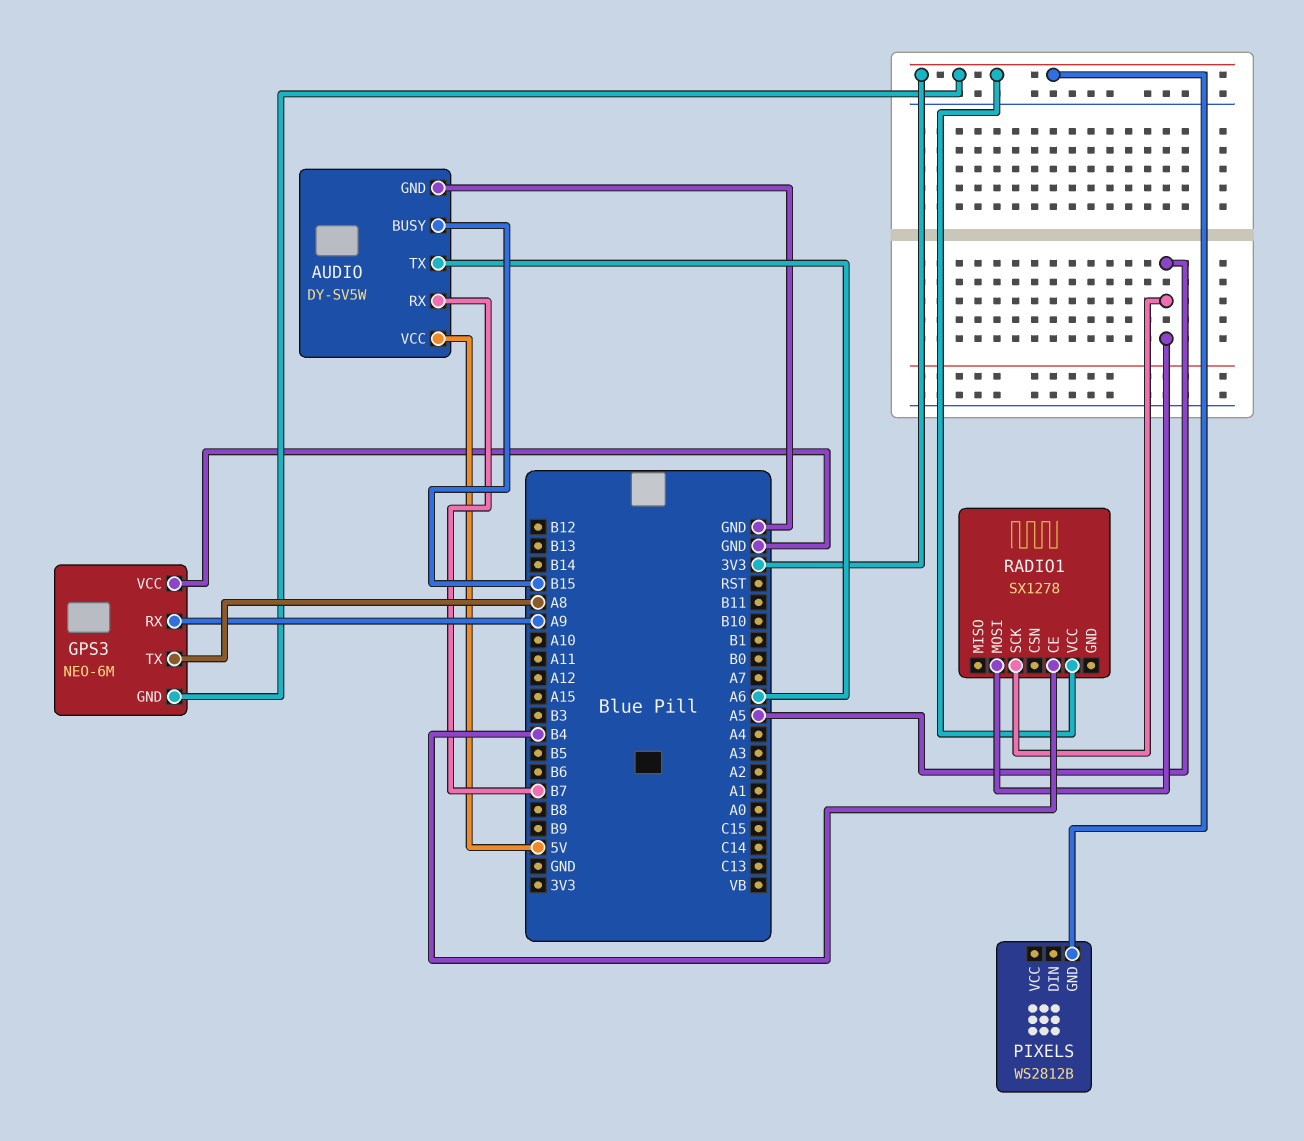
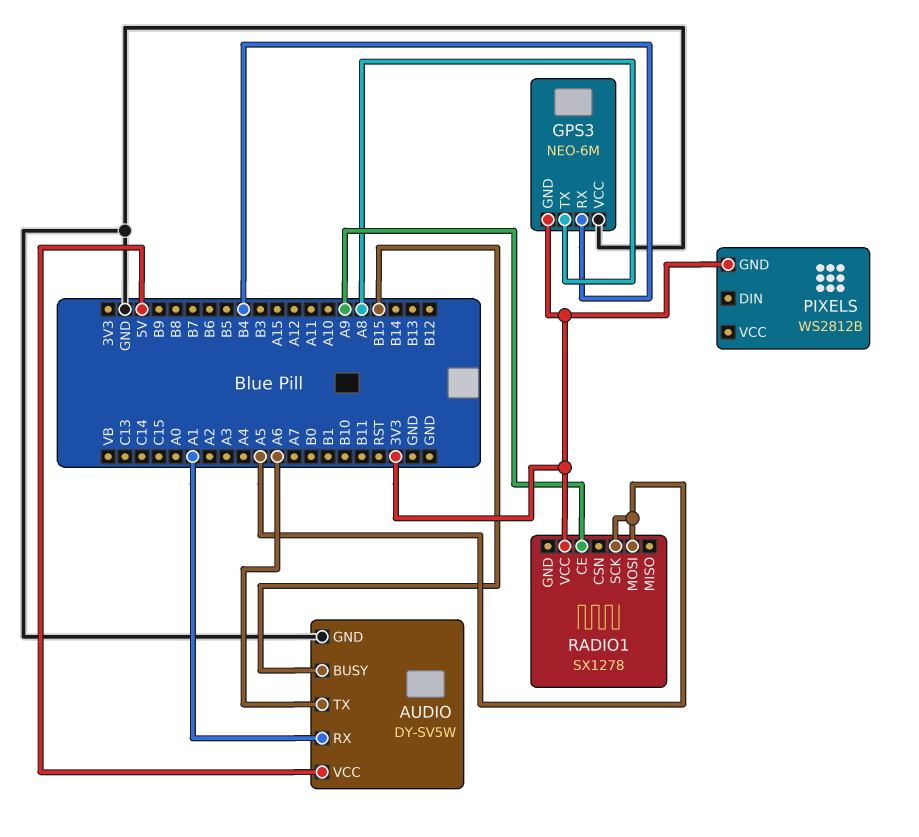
AUDIO pin RX: B7 -> A1
GPS3 pin RX: A9 -> B4
RADIO1 pin CE: B4 -> A9

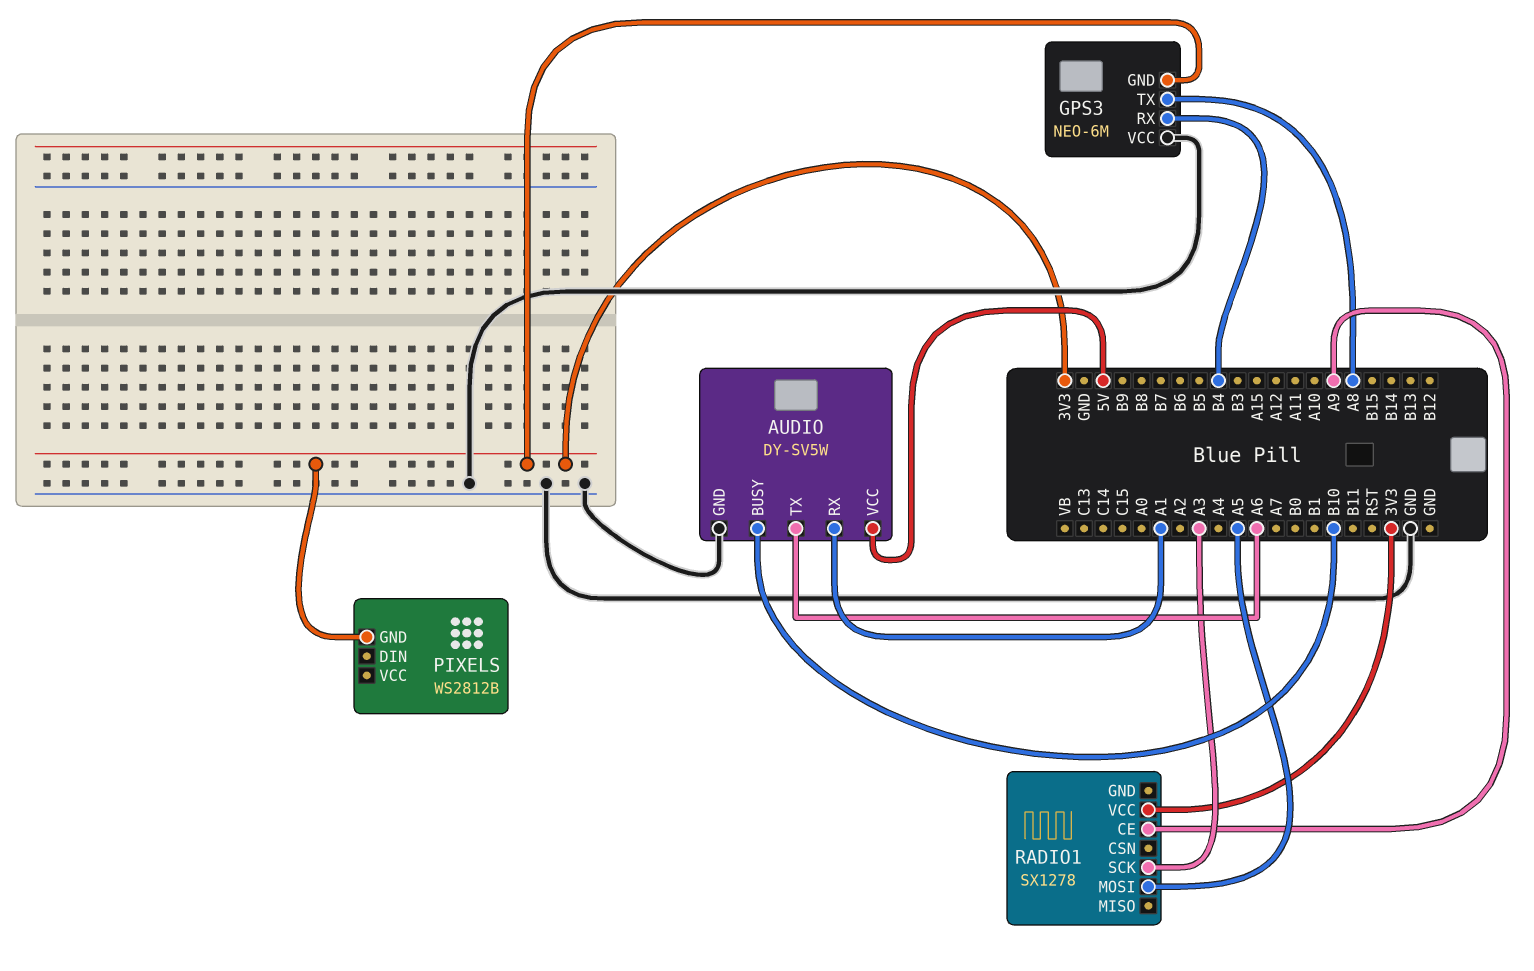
AUDIO pin BUSY: B15 -> B10
RADIO1 pin SCK: A5 -> A3

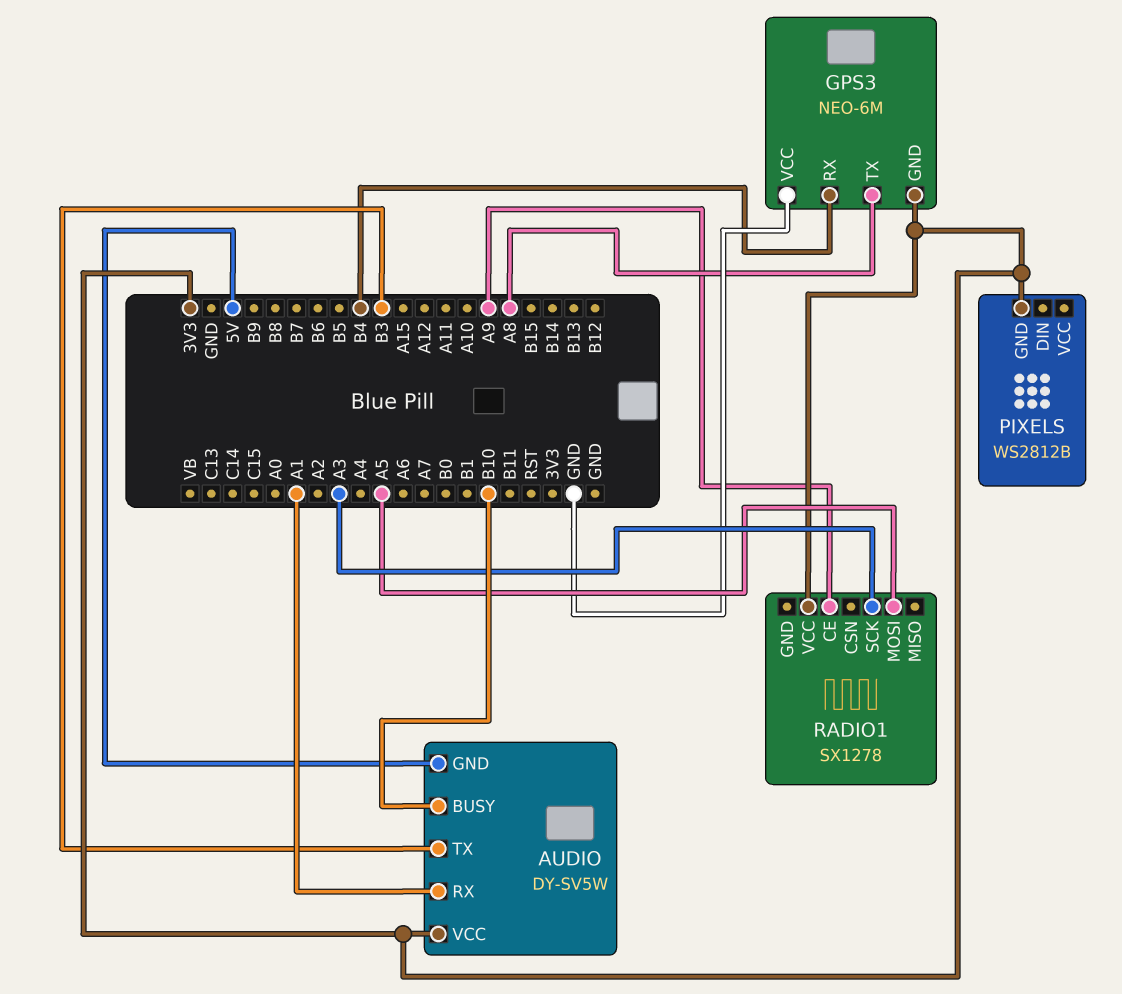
AUDIO pin GND: GND -> 5V
AUDIO pin TX: A6 -> B3
AUDIO pin VCC: 5V -> 3V3

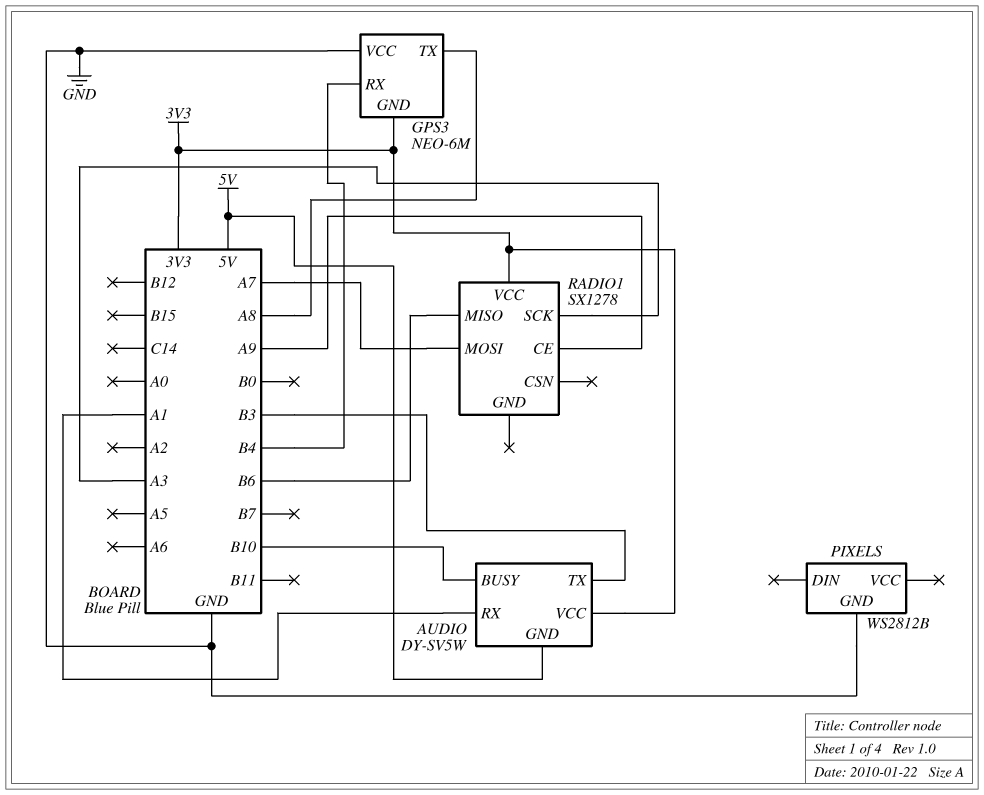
PIXELS pin GND: 3V3 -> GND
RADIO1 pin MISO: none -> B6
RADIO1 pin MOSI: A5 -> A7

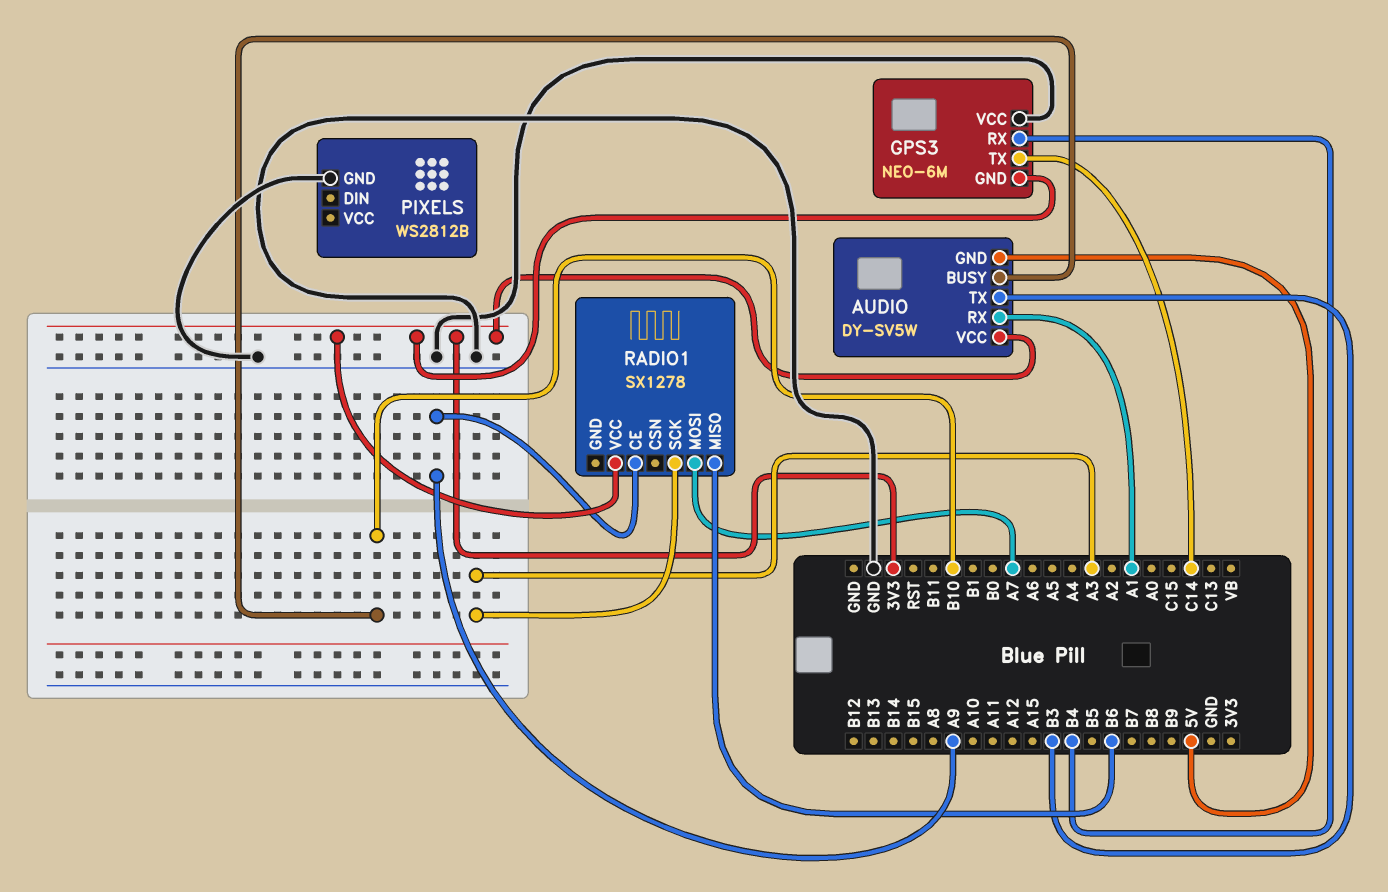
GPS3 pin TX: A8 -> C14

